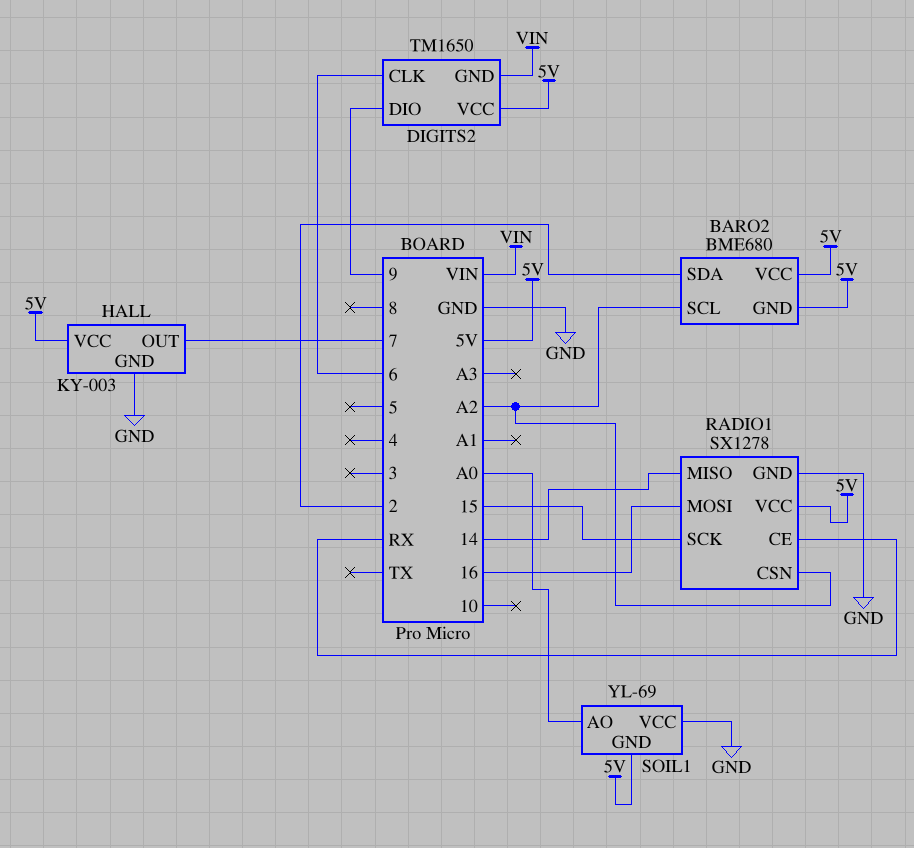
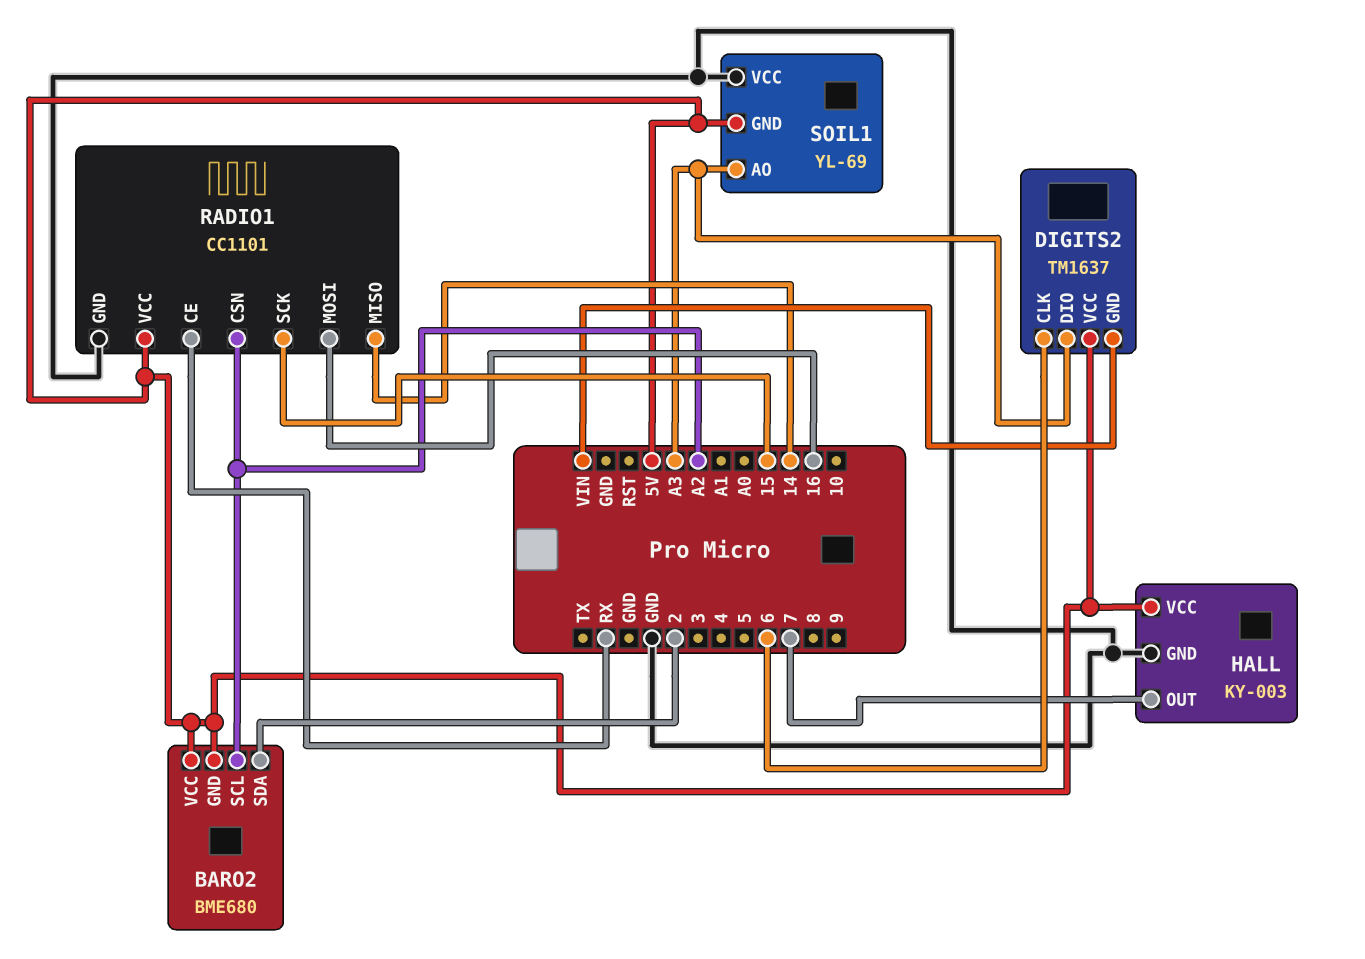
DIGITS2: TM1650 -> TM1637
DIGITS2 pin DIO: 9 -> A3
RADIO1: SX1278 -> CC1101
SOIL1 pin AO: A0 -> A3

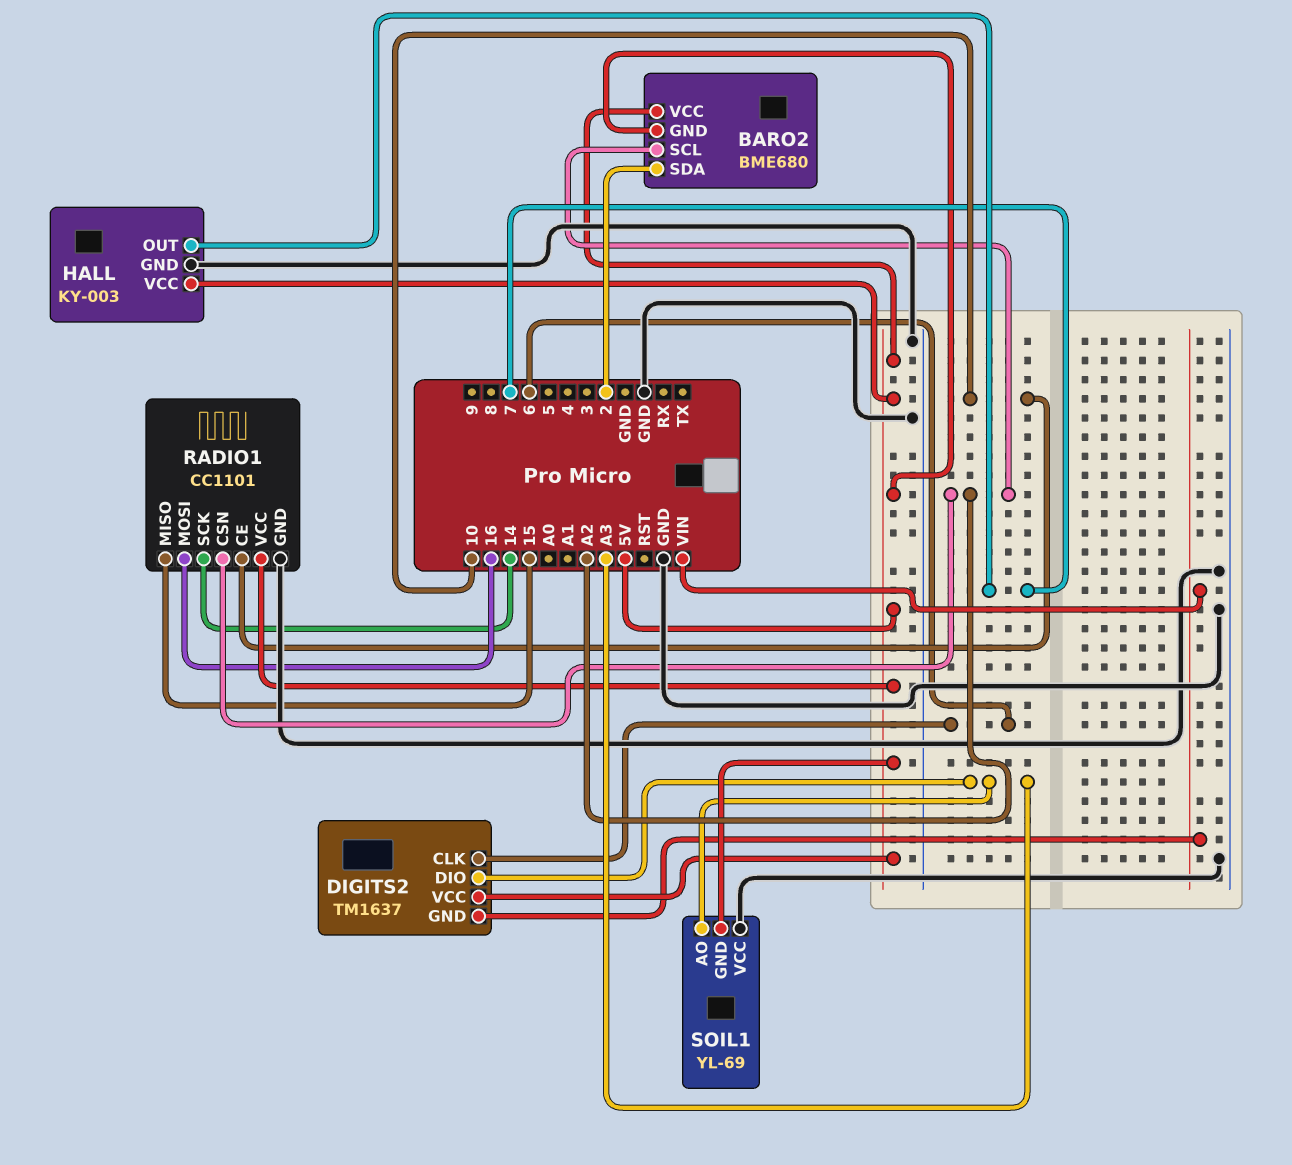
RADIO1 pin CE: RX -> 10
RADIO1 pin MISO: 14 -> 15
RADIO1 pin SCK: 15 -> 14

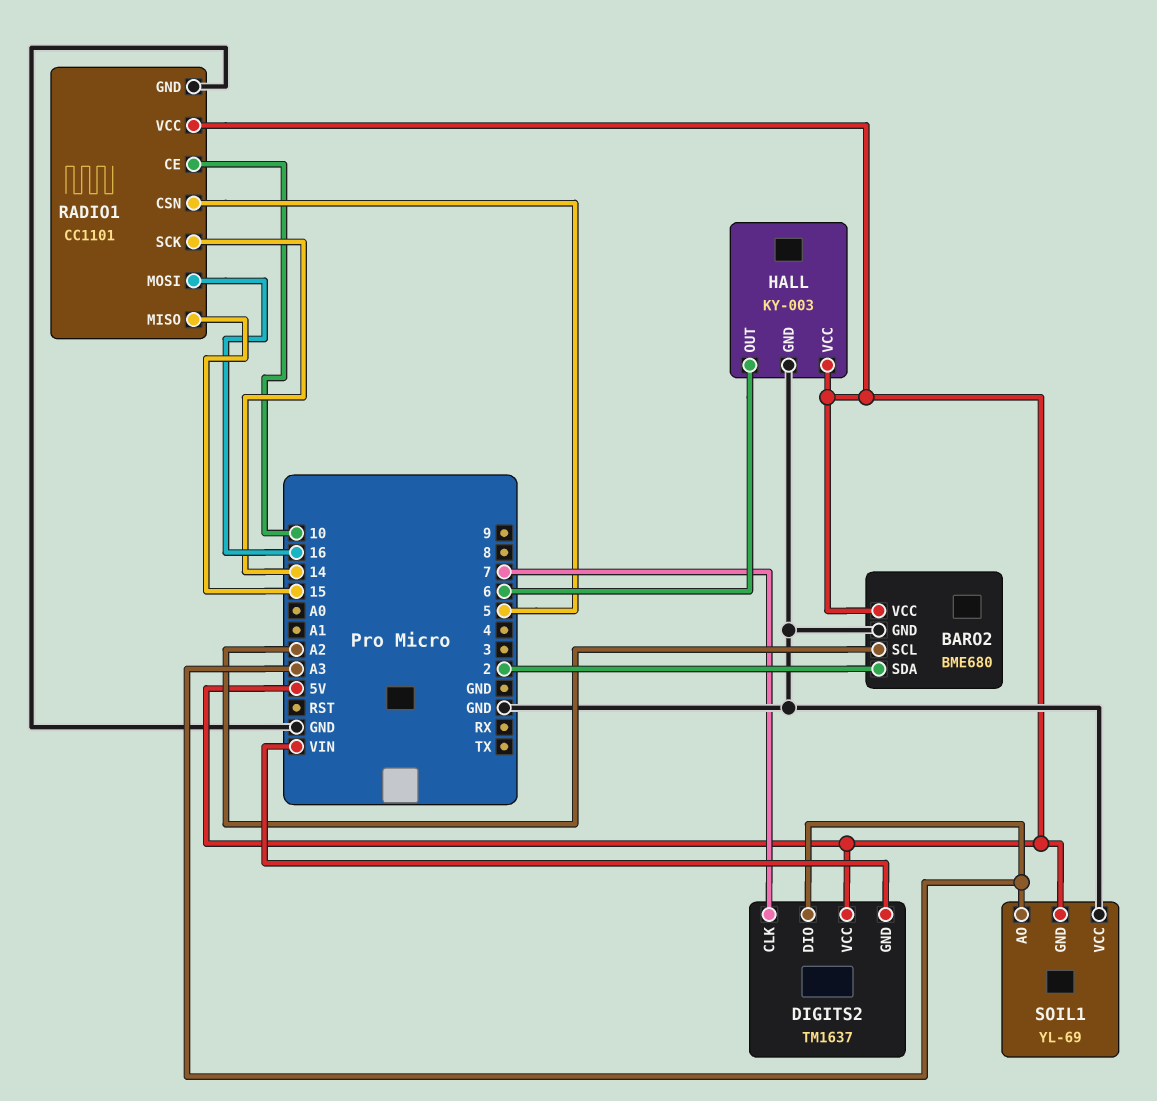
BARO2 pin GND: 5V -> GND
DIGITS2 pin CLK: 6 -> 7
HALL pin OUT: 7 -> 6
RADIO1 pin CSN: A2 -> 5

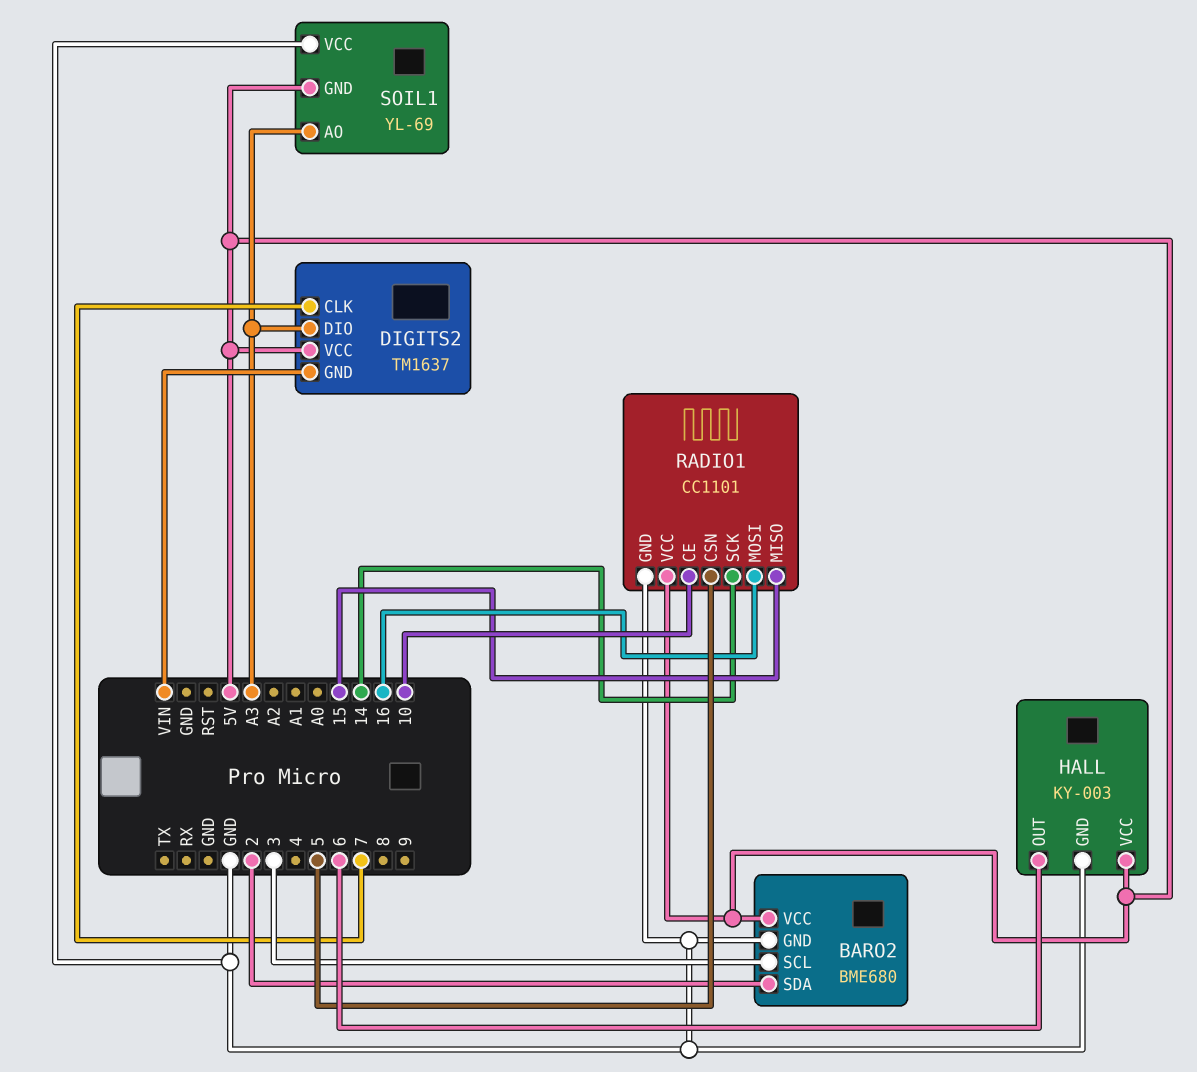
BARO2 pin SCL: A2 -> 3

